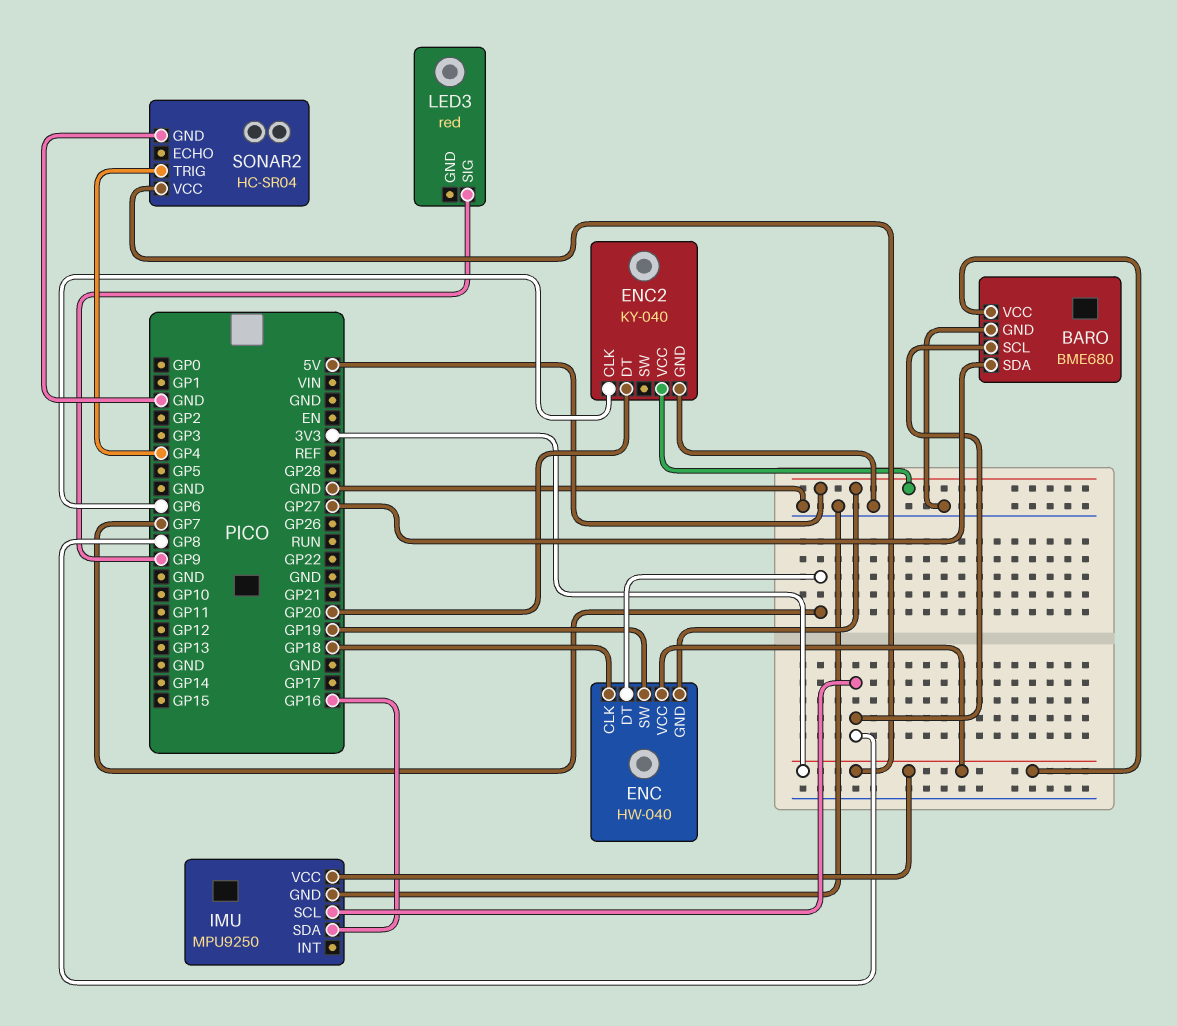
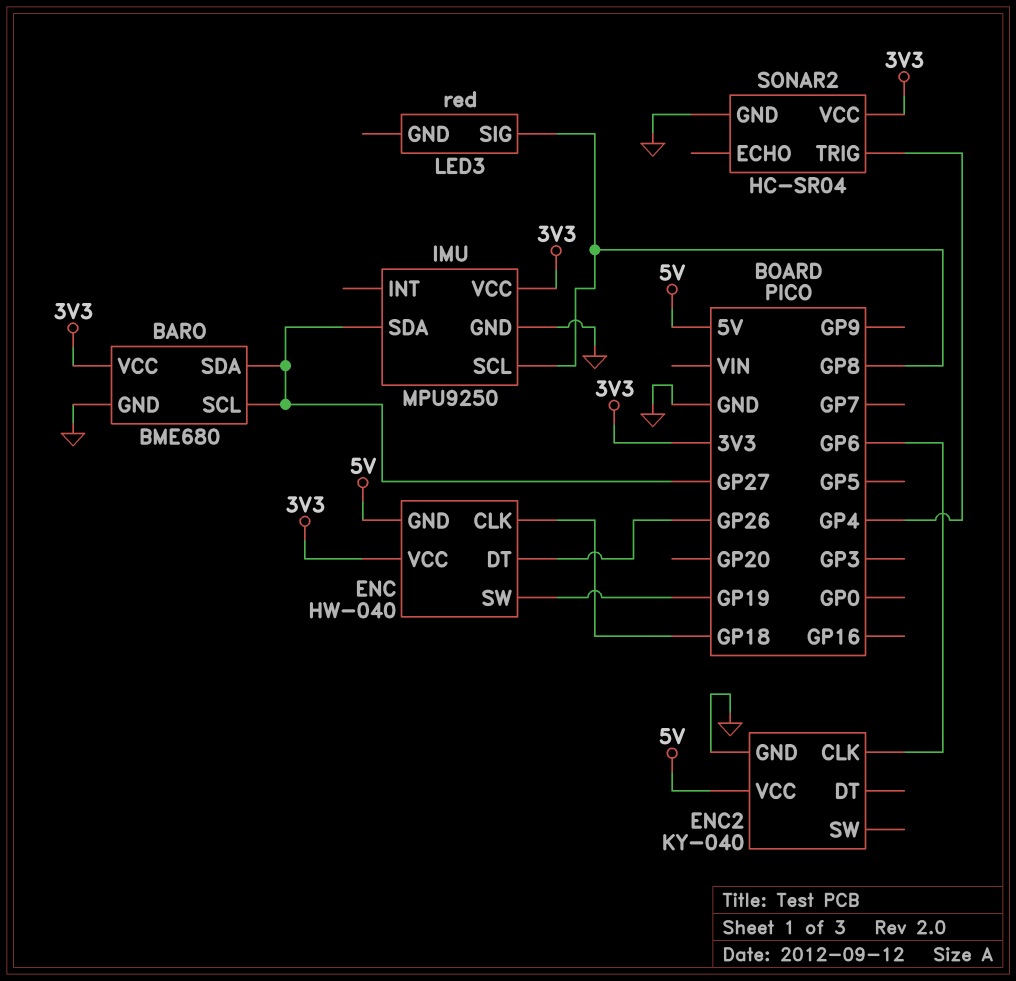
BARO pin SCL: GP8 -> GP27
ENC pin DT: GP7 -> GP26
ENC2 pin DT: GP20 -> none
IMU pin SDA: GP16 -> GP27
LED3 pin SIG: GP9 -> GP8

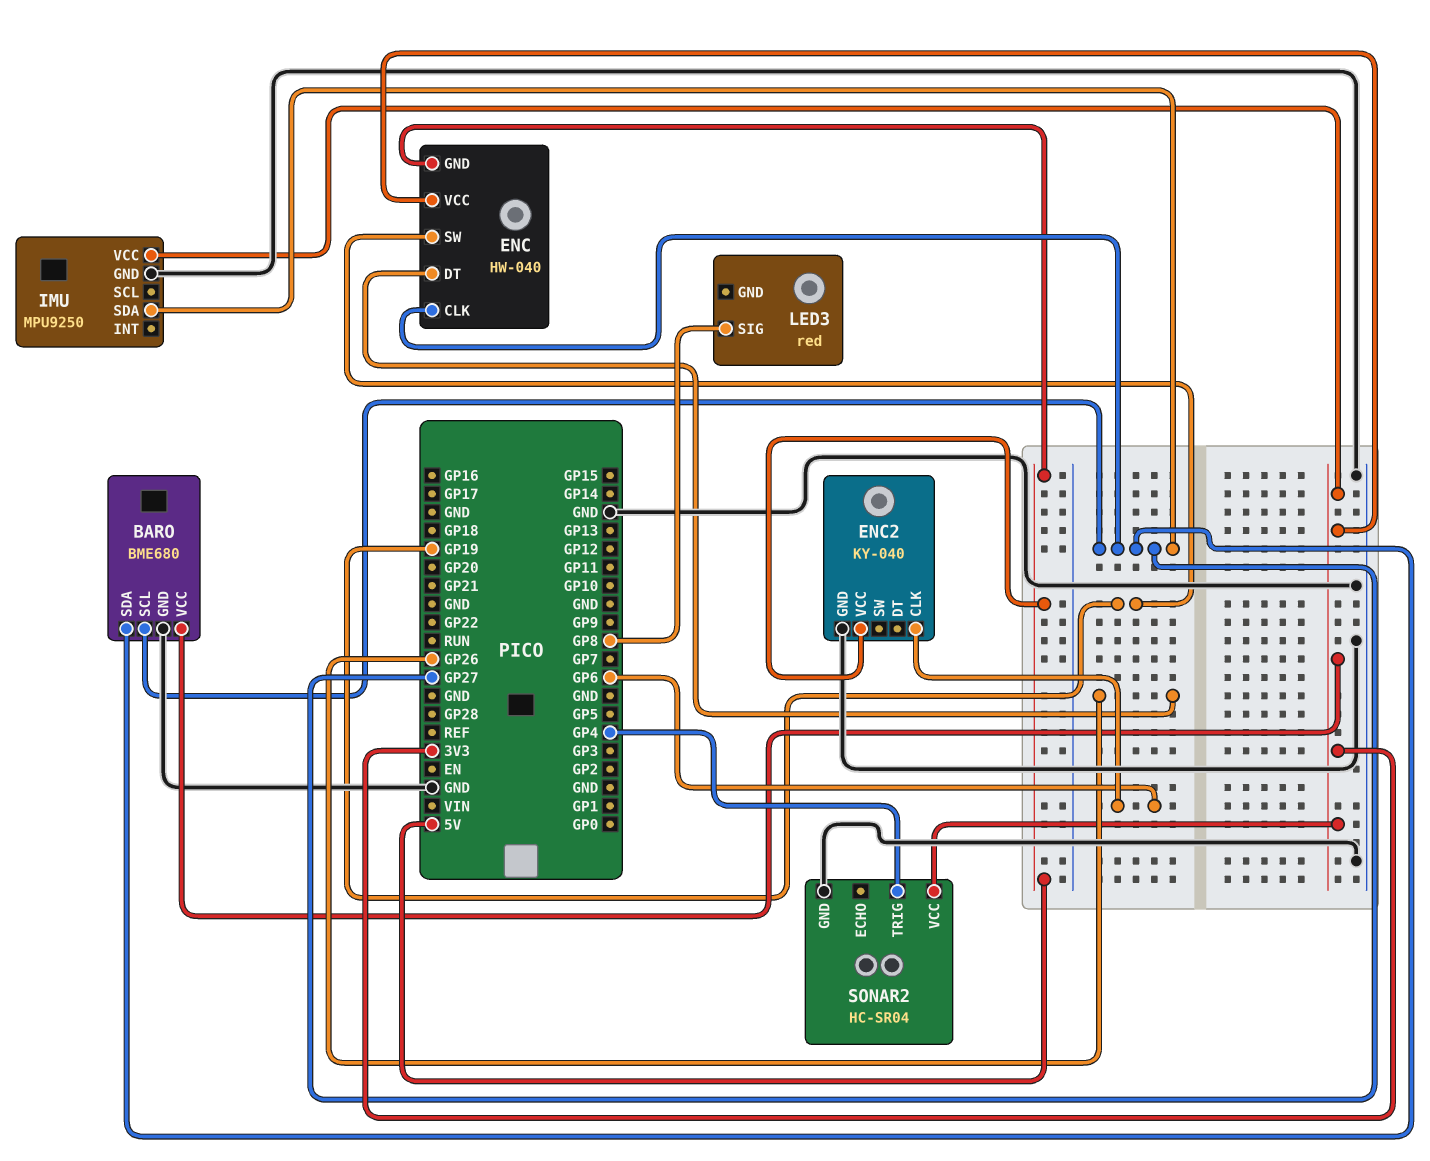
ENC pin CLK: GP18 -> GP27
IMU pin SCL: GP8 -> none

